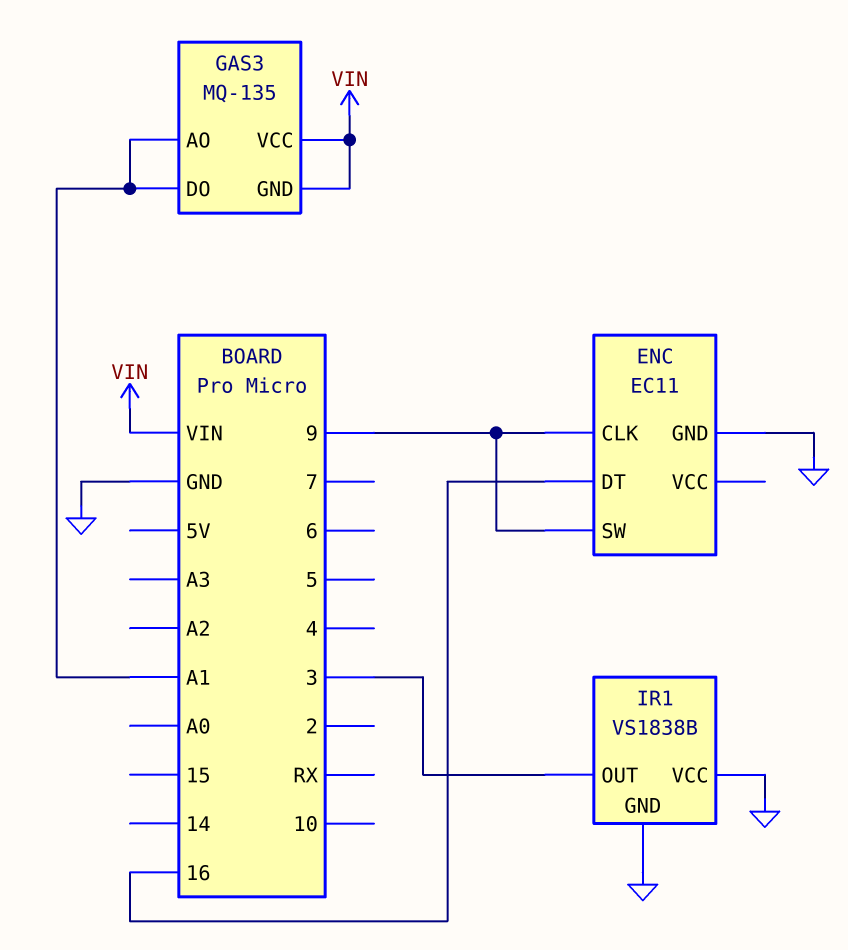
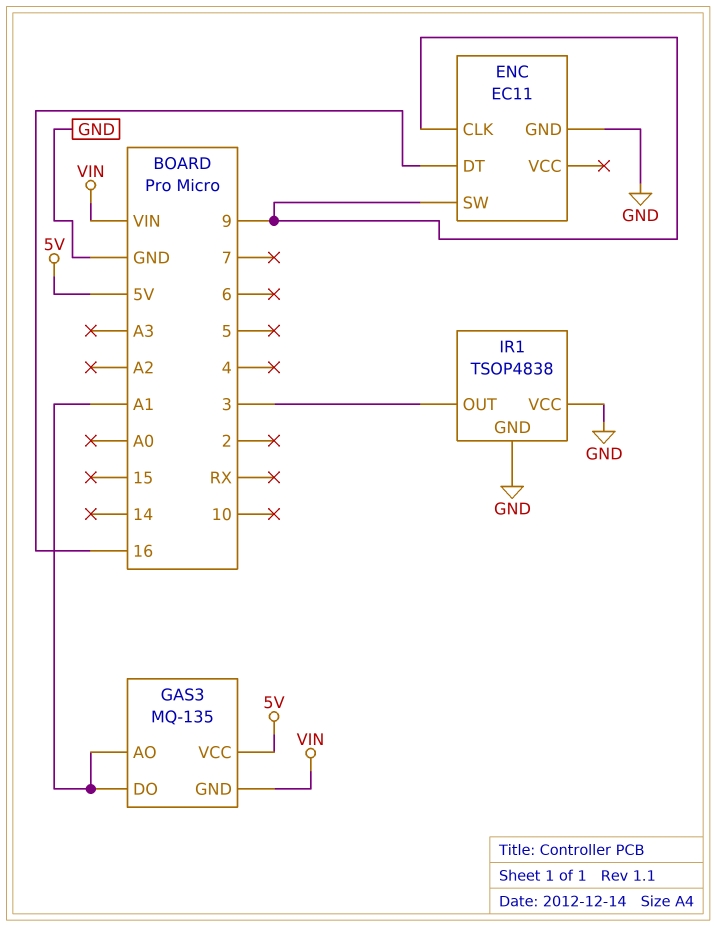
GAS3 pin VCC: VIN -> 5V
IR1: VS1838B -> TSOP4838

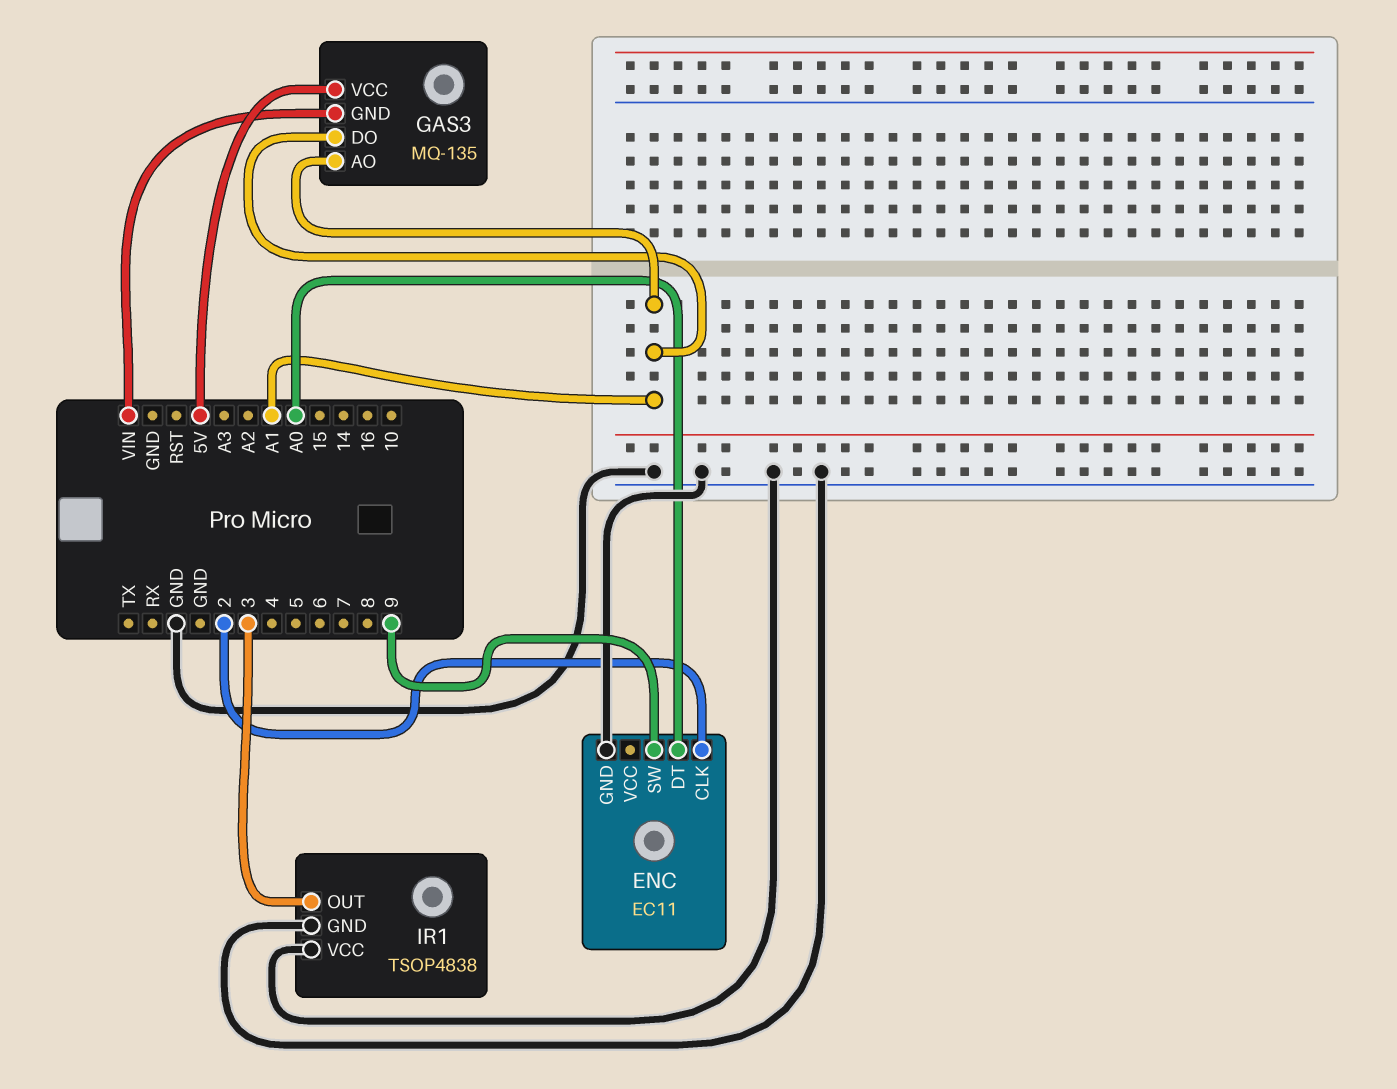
ENC pin CLK: 9 -> 2
ENC pin DT: 16 -> A0

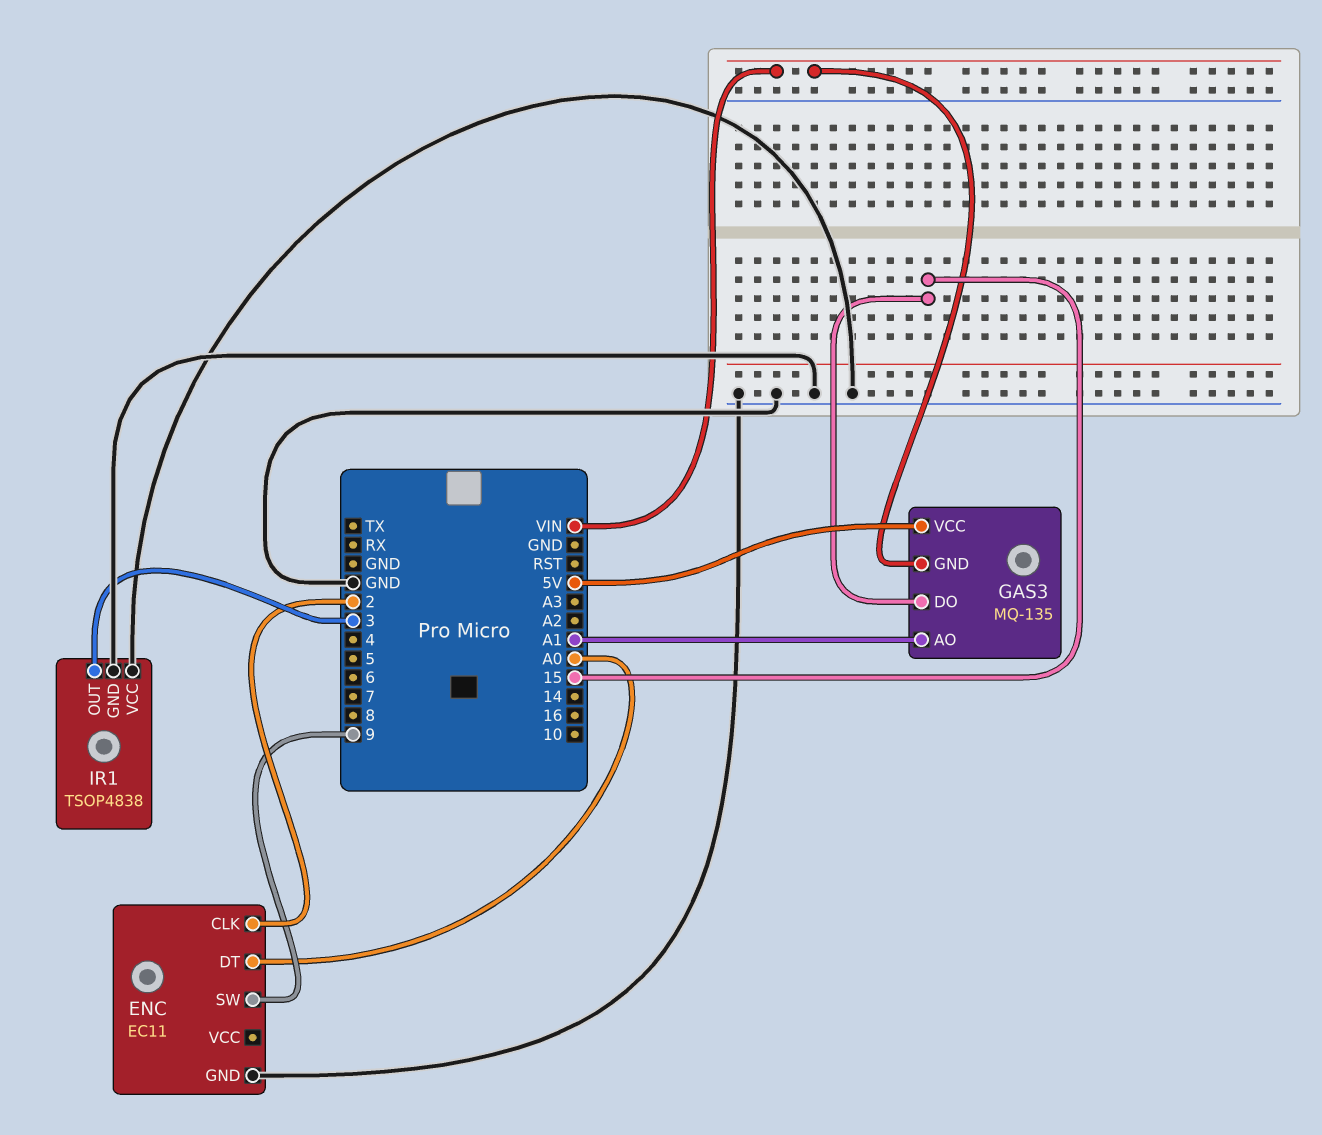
GAS3 pin DO: A1 -> 15

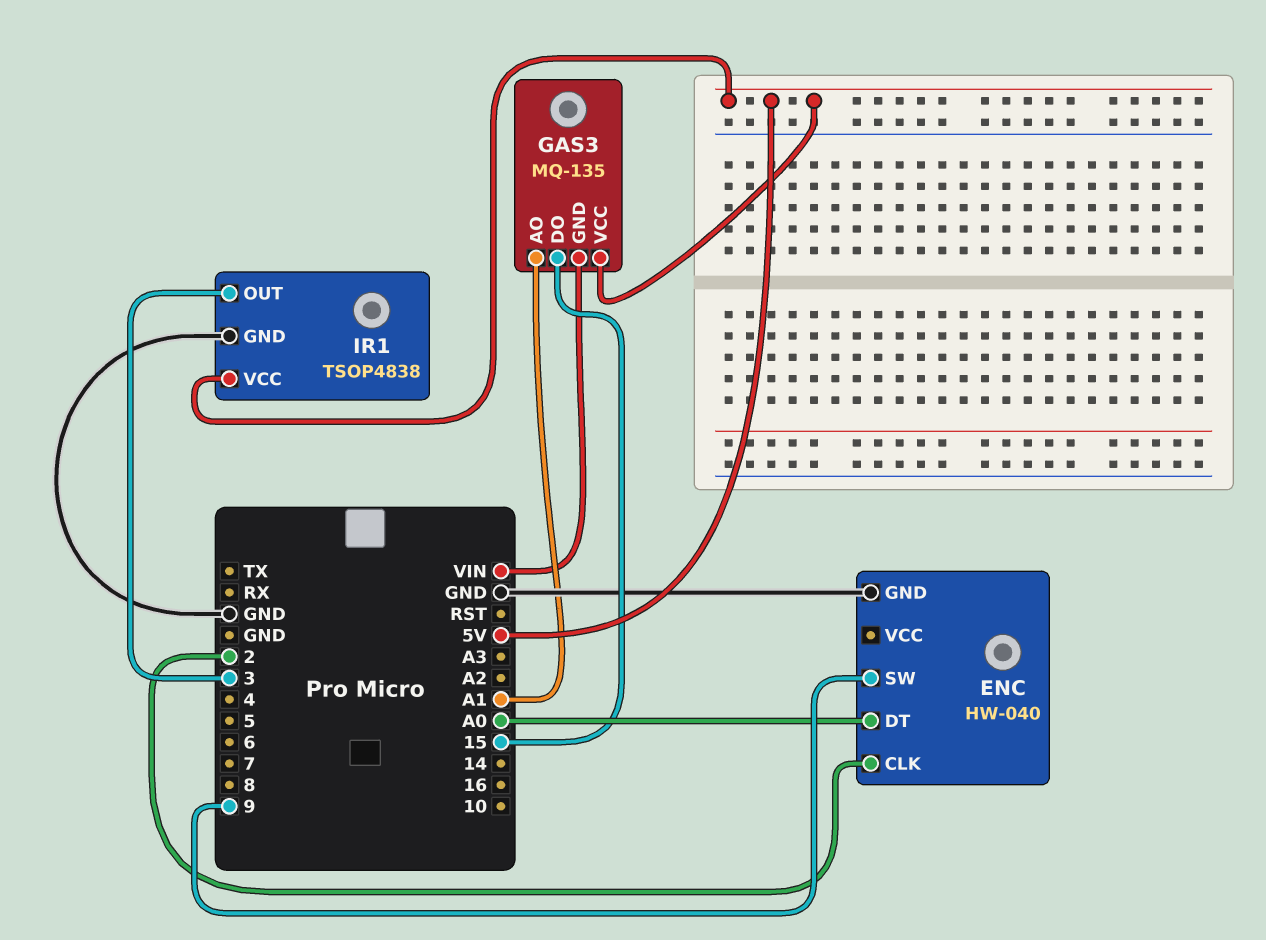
ENC: EC11 -> HW-040
IR1 pin VCC: GND -> 5V

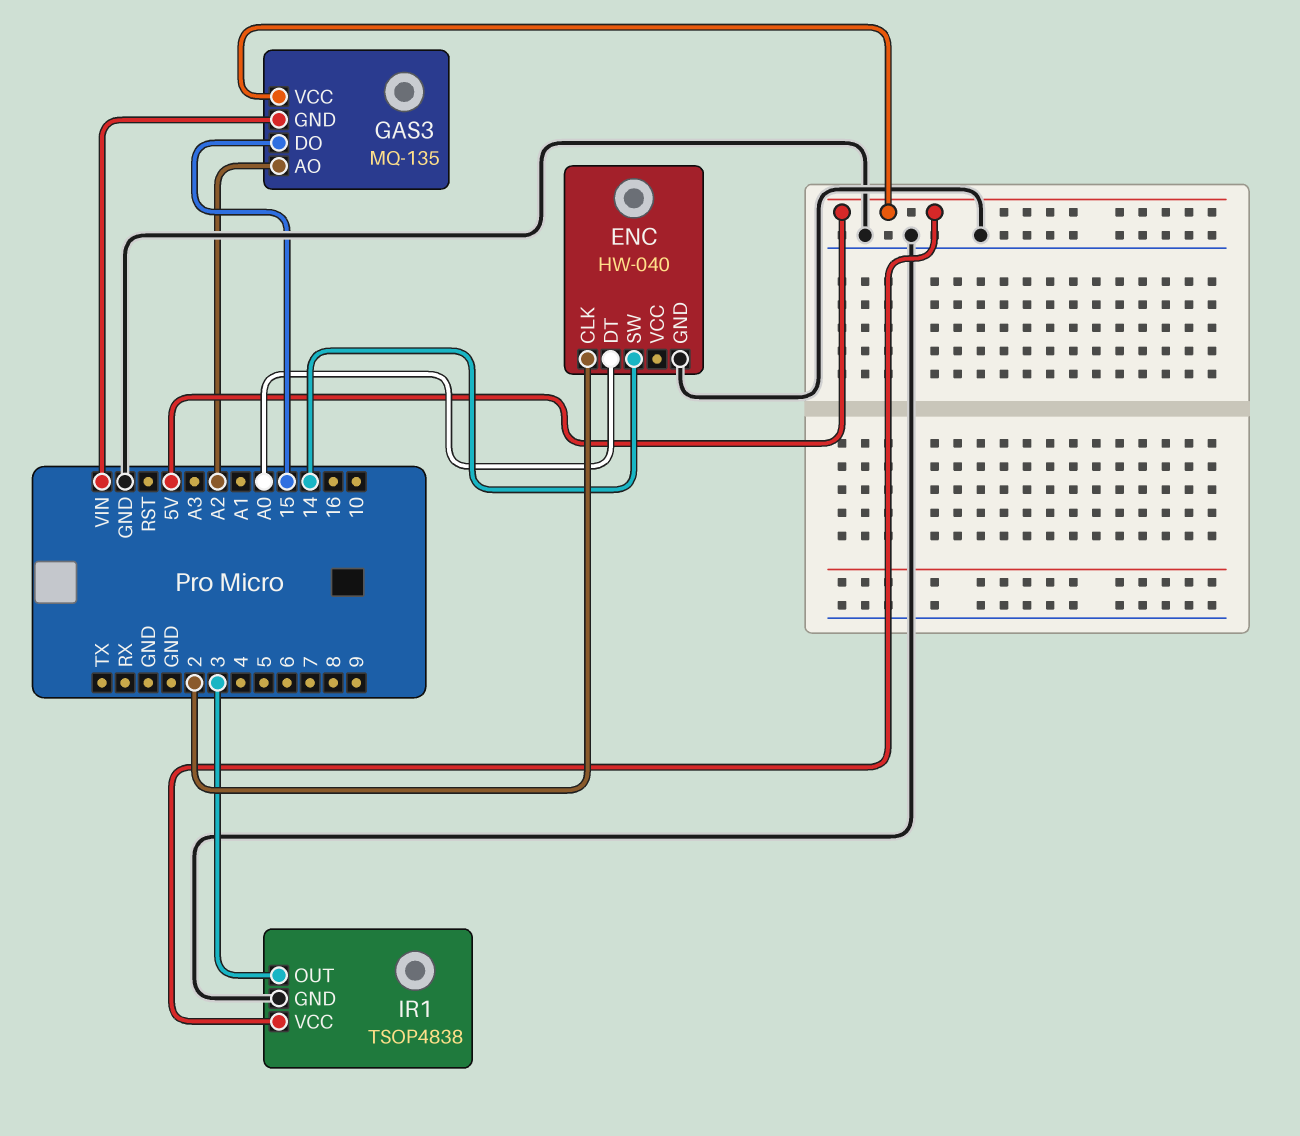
ENC pin SW: 9 -> 14
GAS3 pin AO: A1 -> A2

